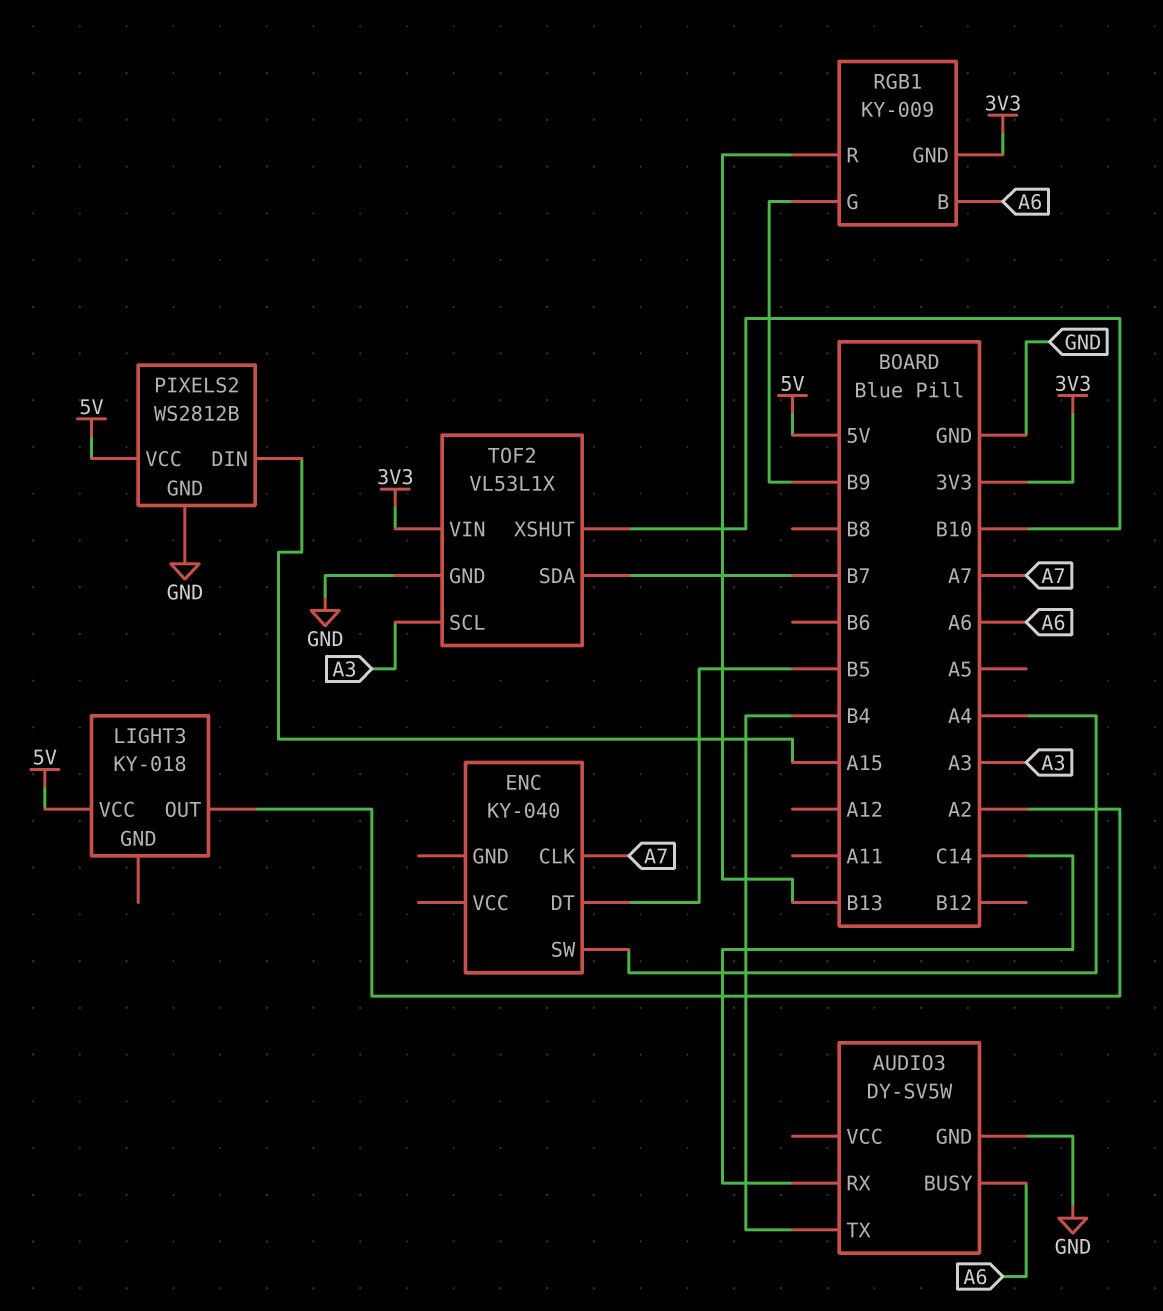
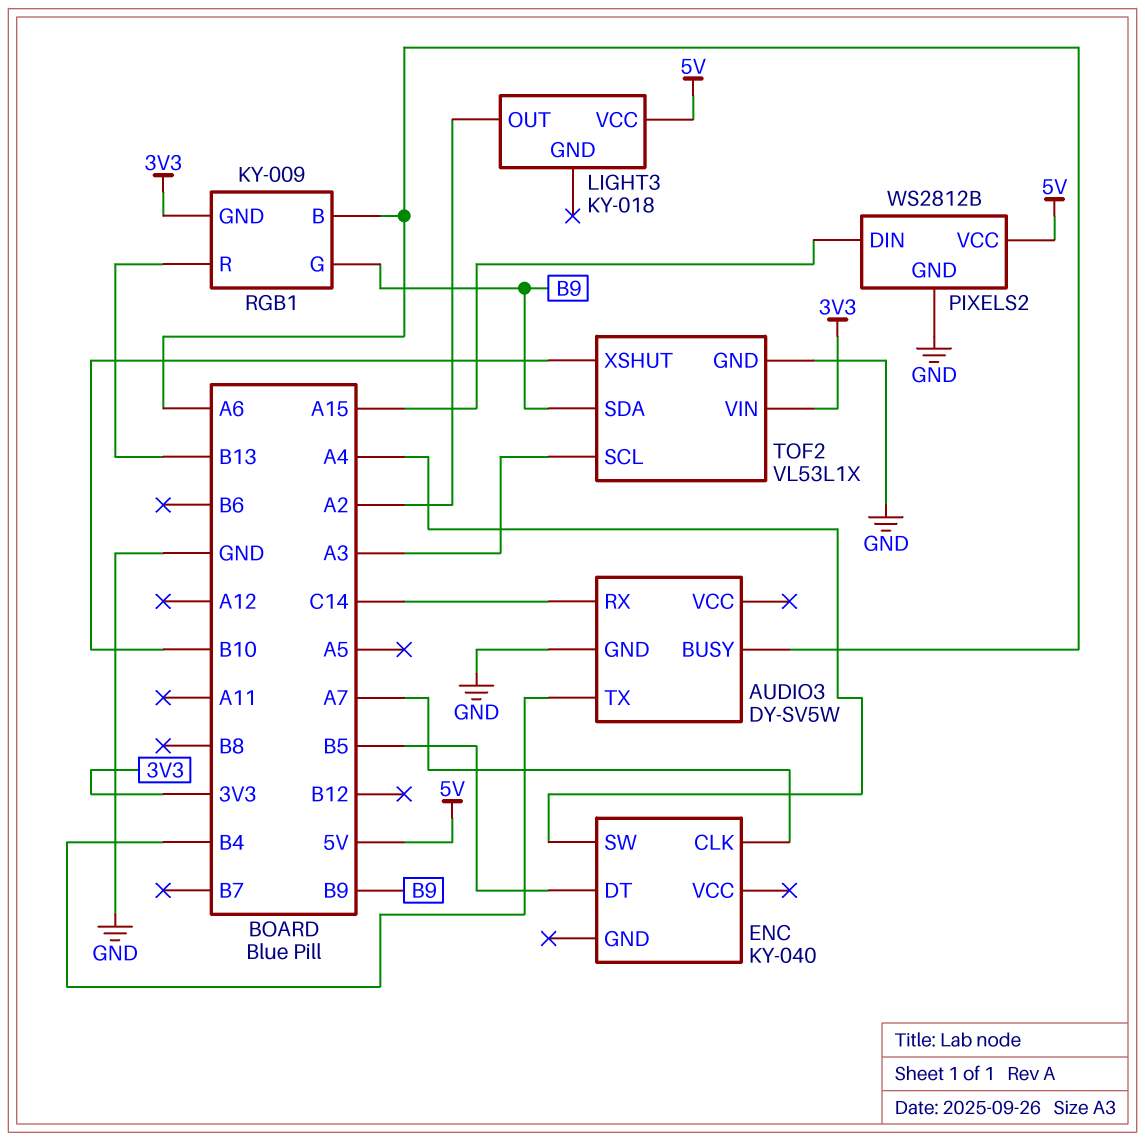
TOF2 pin SDA: B7 -> B9

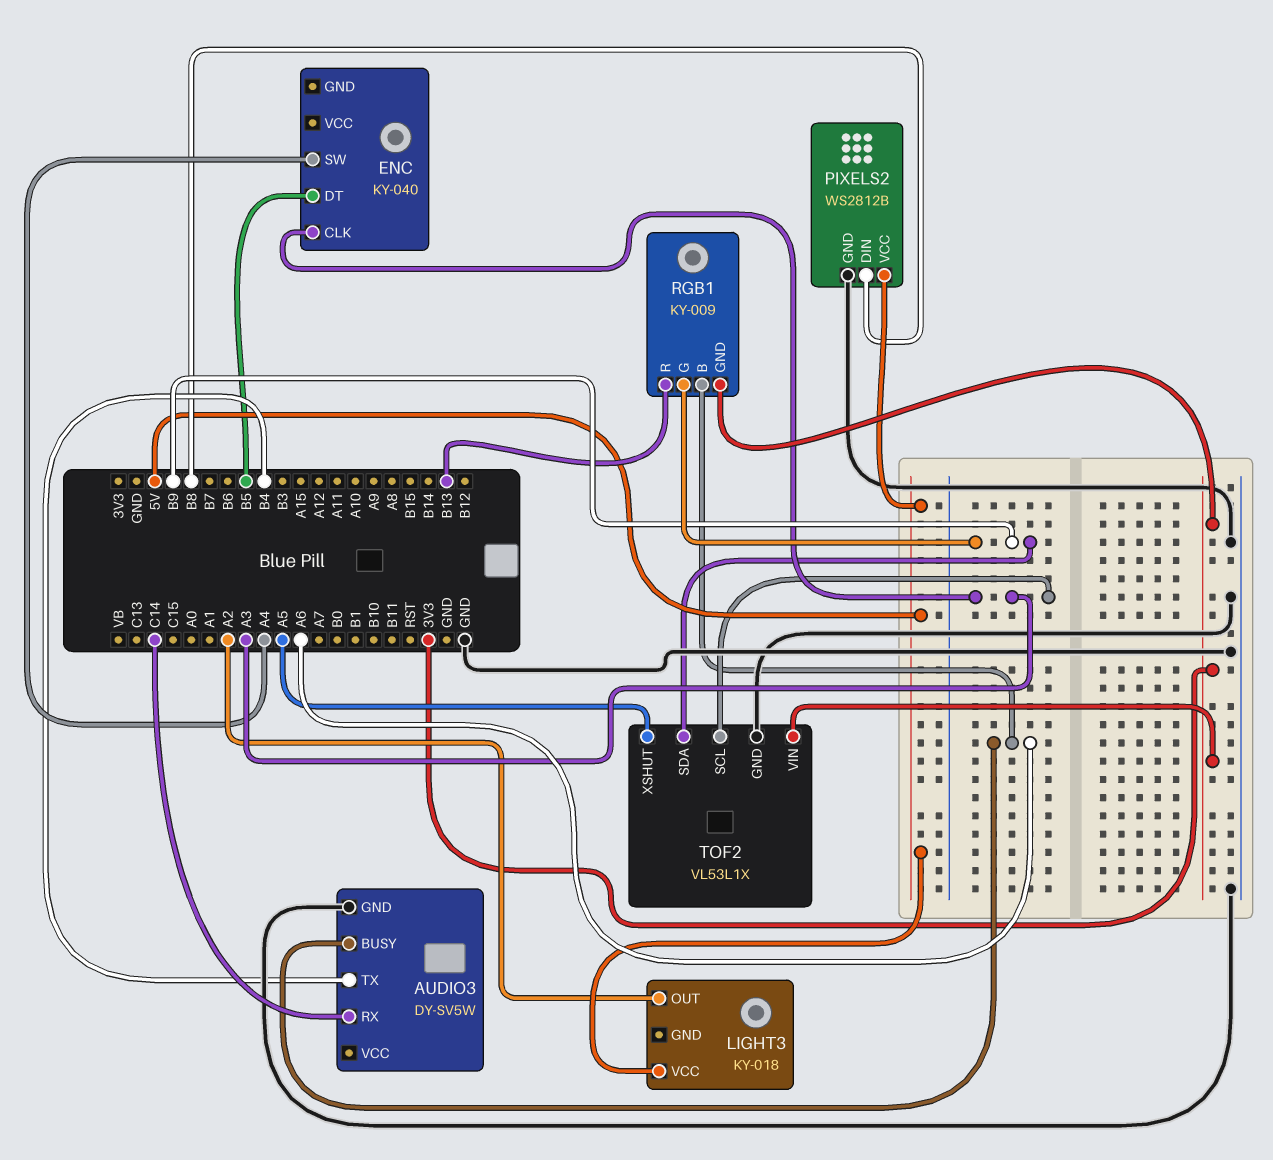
ENC pin CLK: A7 -> A3
PIXELS2 pin DIN: A15 -> B8
TOF2 pin XSHUT: B10 -> A5

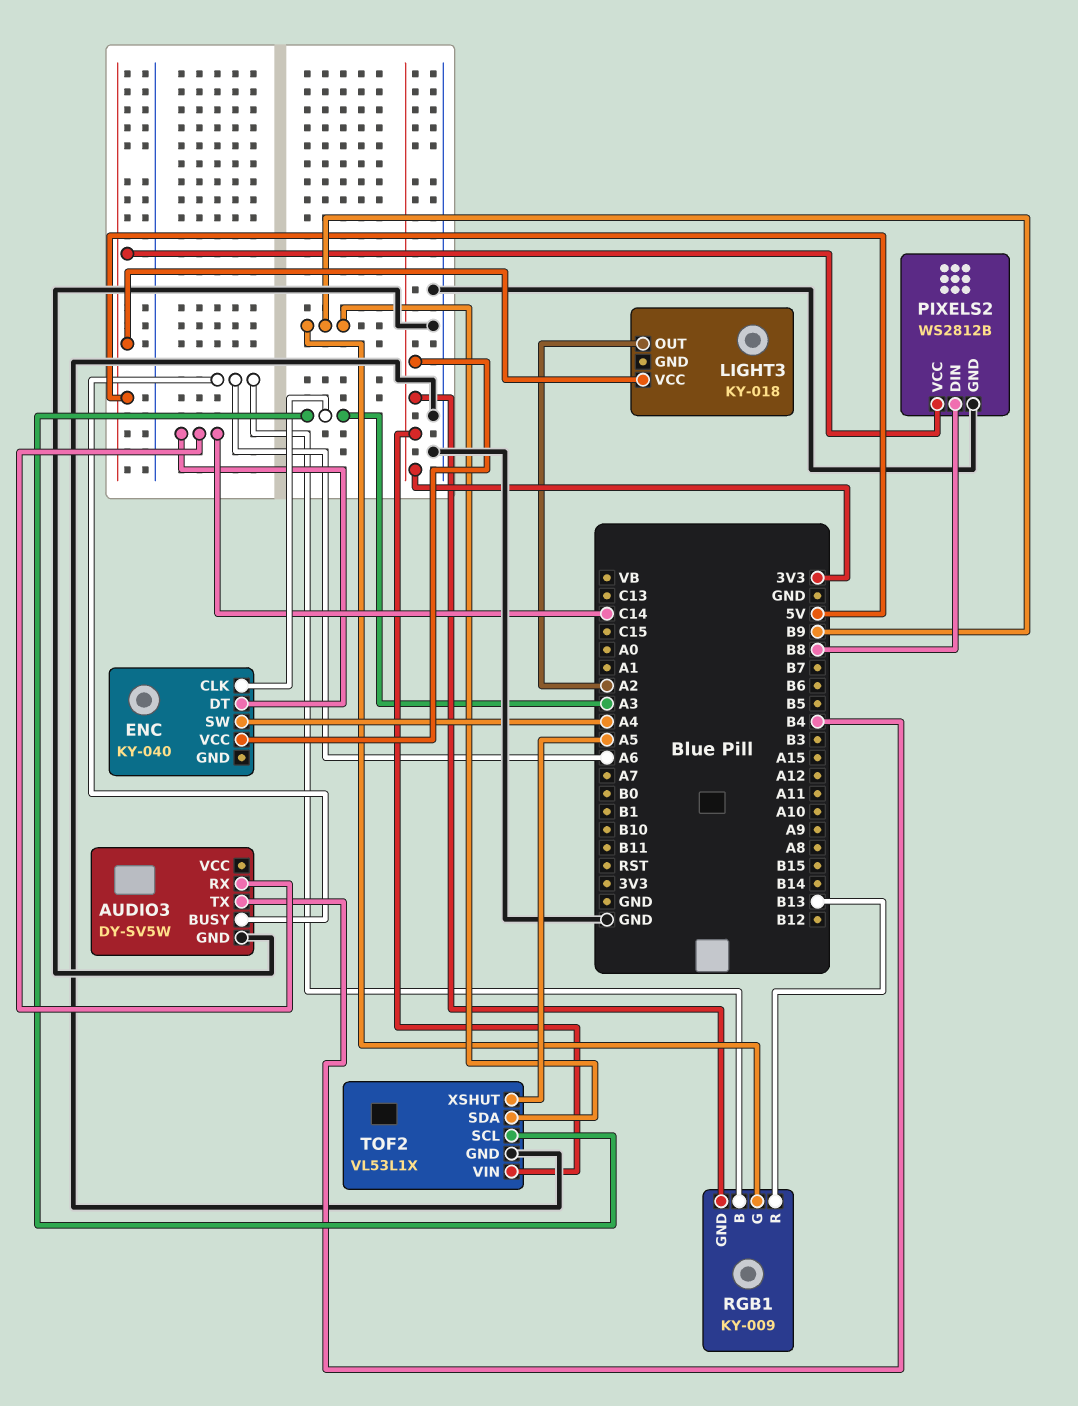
ENC pin DT: B5 -> C14
ENC pin VCC: none -> 3V3

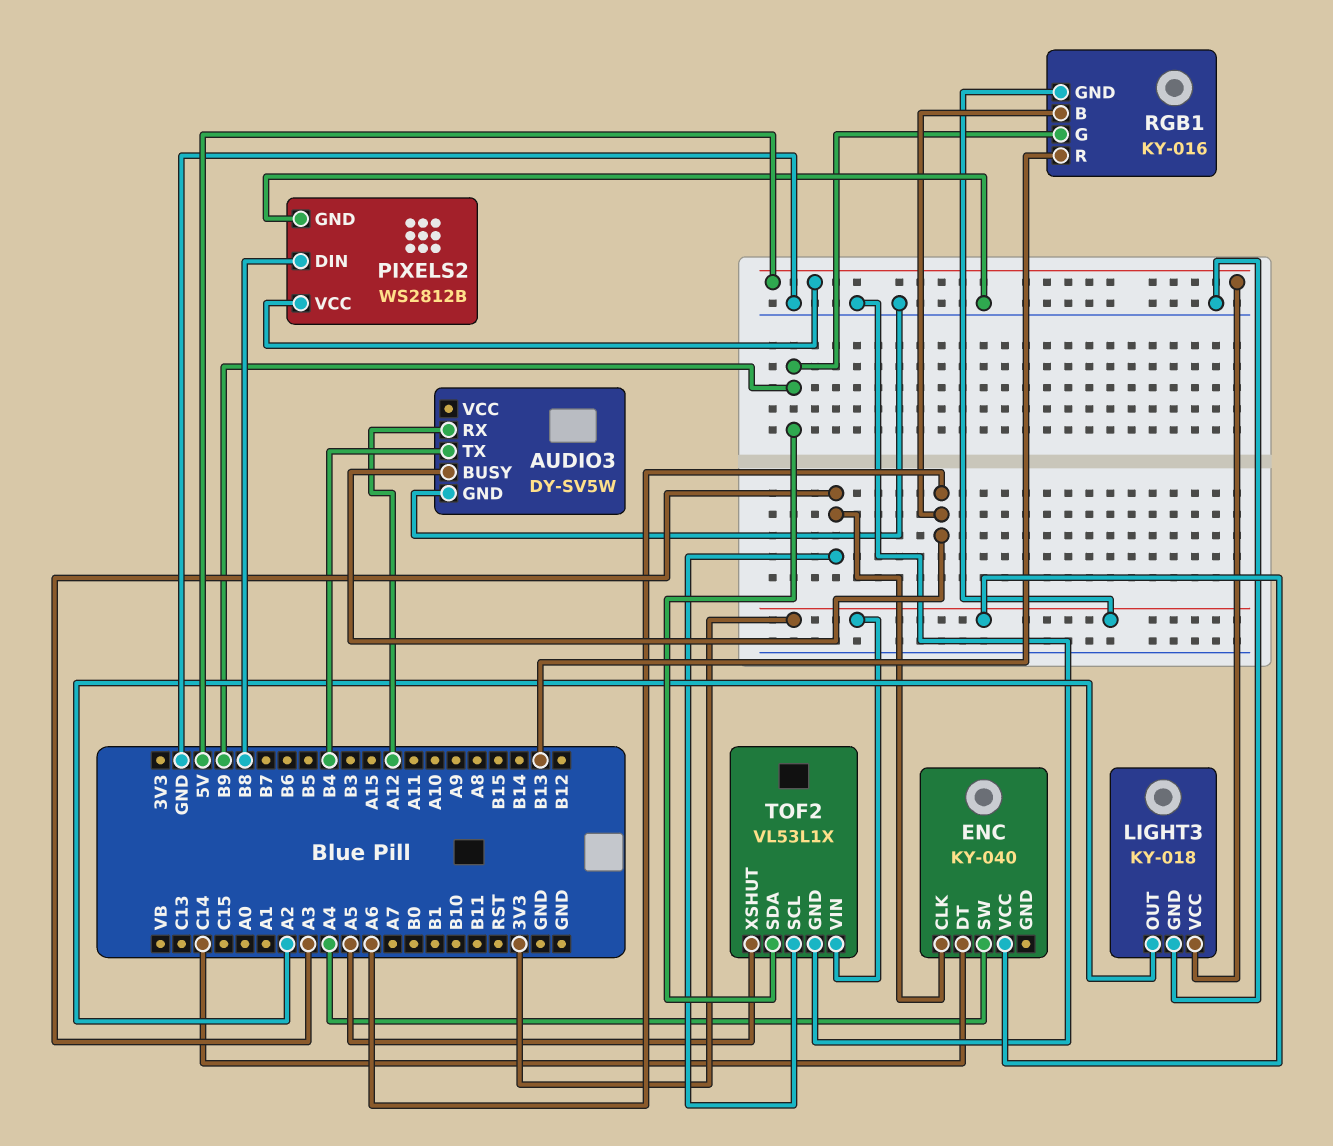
AUDIO3 pin RX: C14 -> A12
LIGHT3 pin GND: none -> GND
RGB1: KY-009 -> KY-016

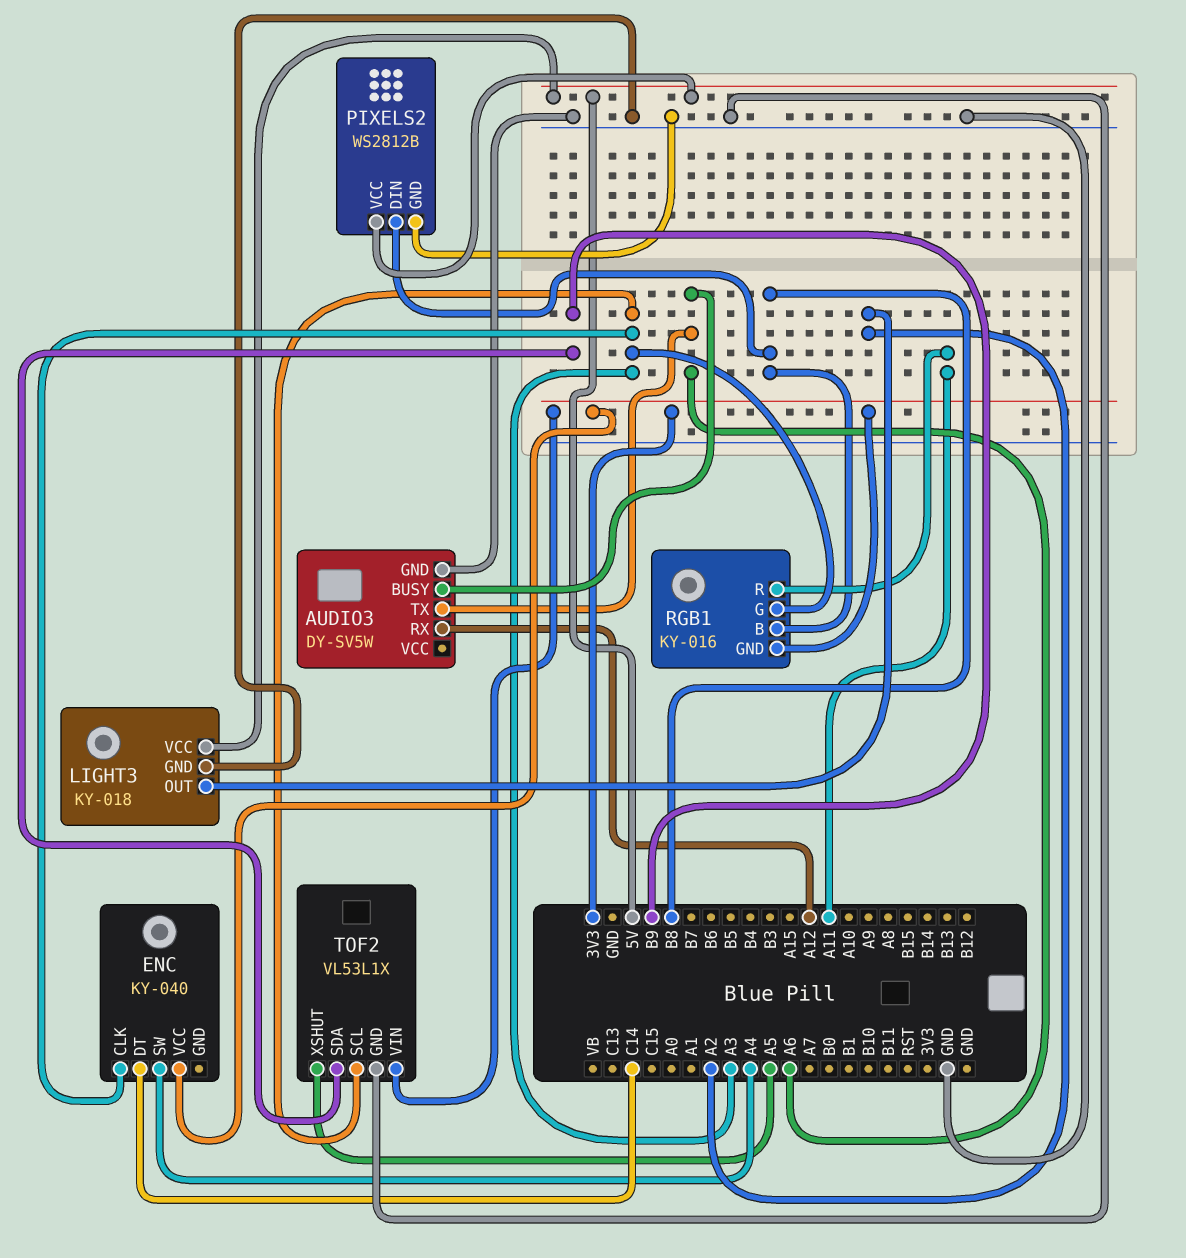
AUDIO3 pin TX: B4 -> A6
RGB1 pin B: A6 -> B8
RGB1 pin G: B9 -> A3
RGB1 pin R: B13 -> A11

